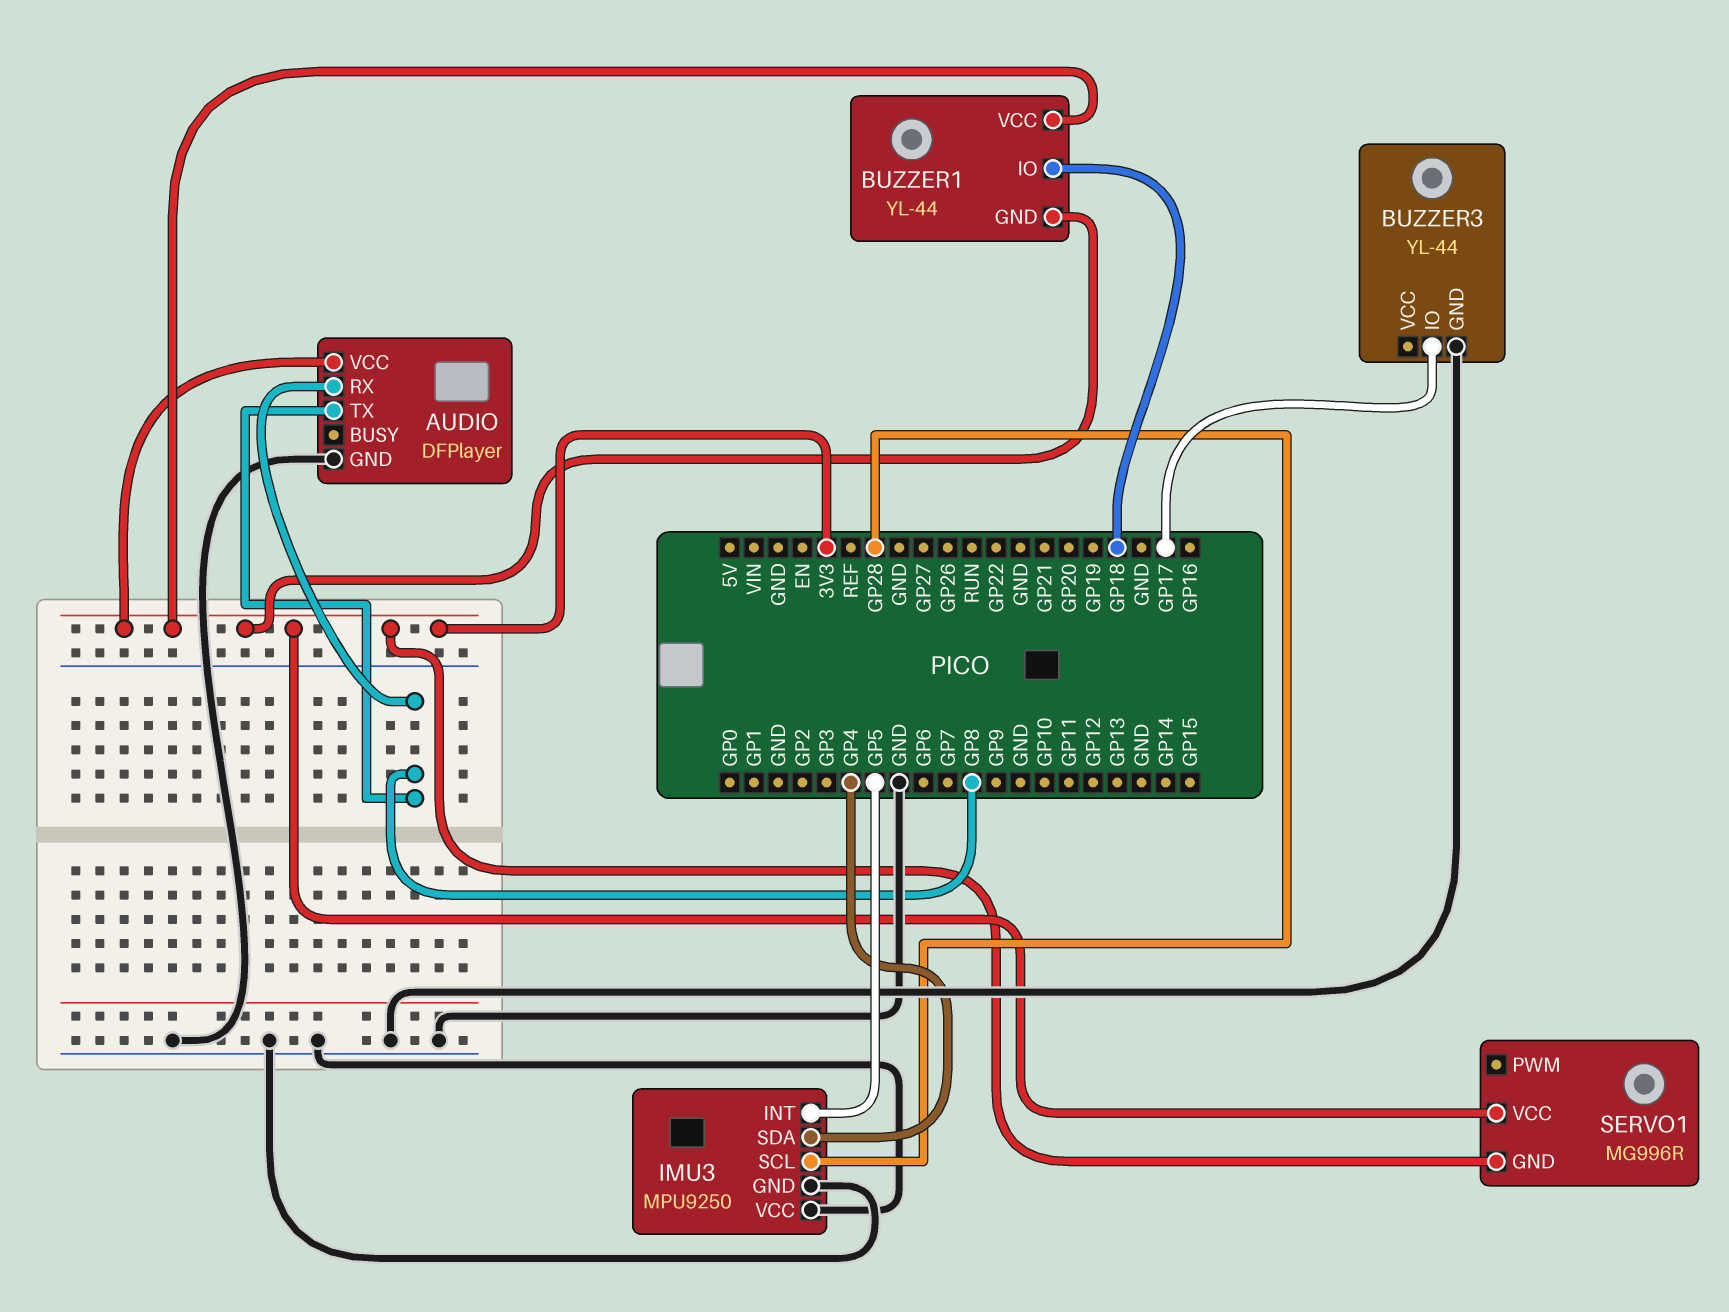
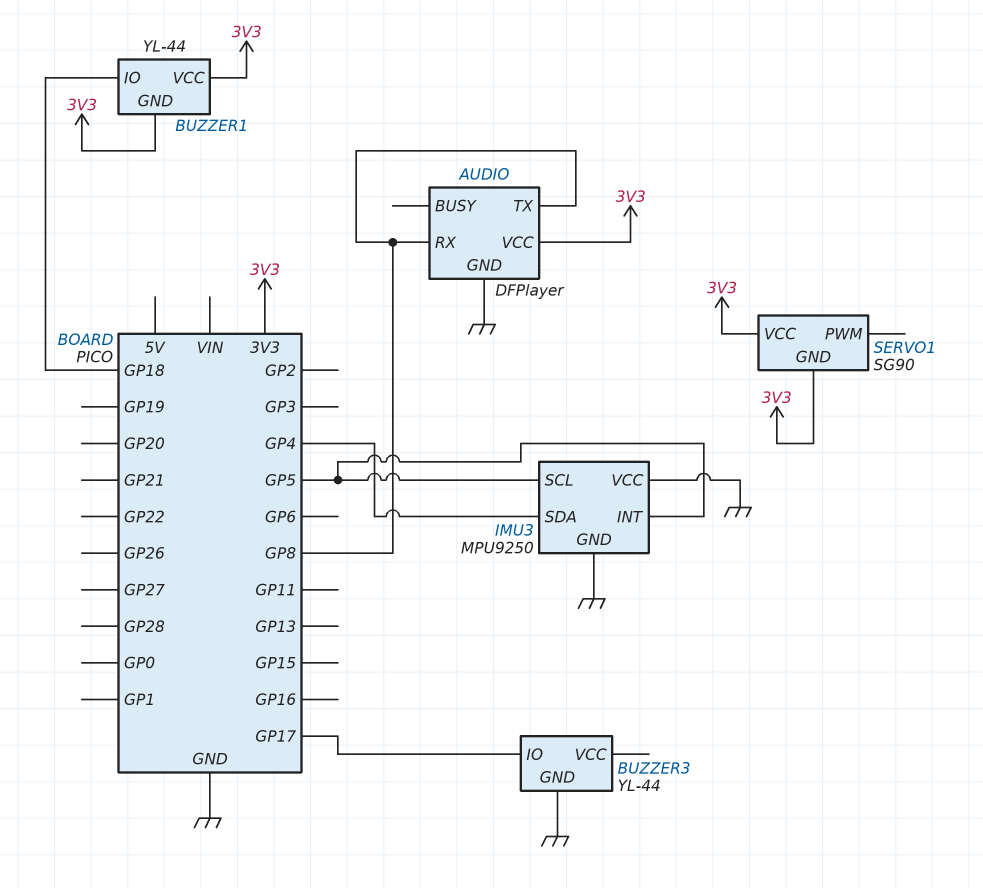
IMU3 pin SCL: GP28 -> GP5
SERVO1: MG996R -> SG90

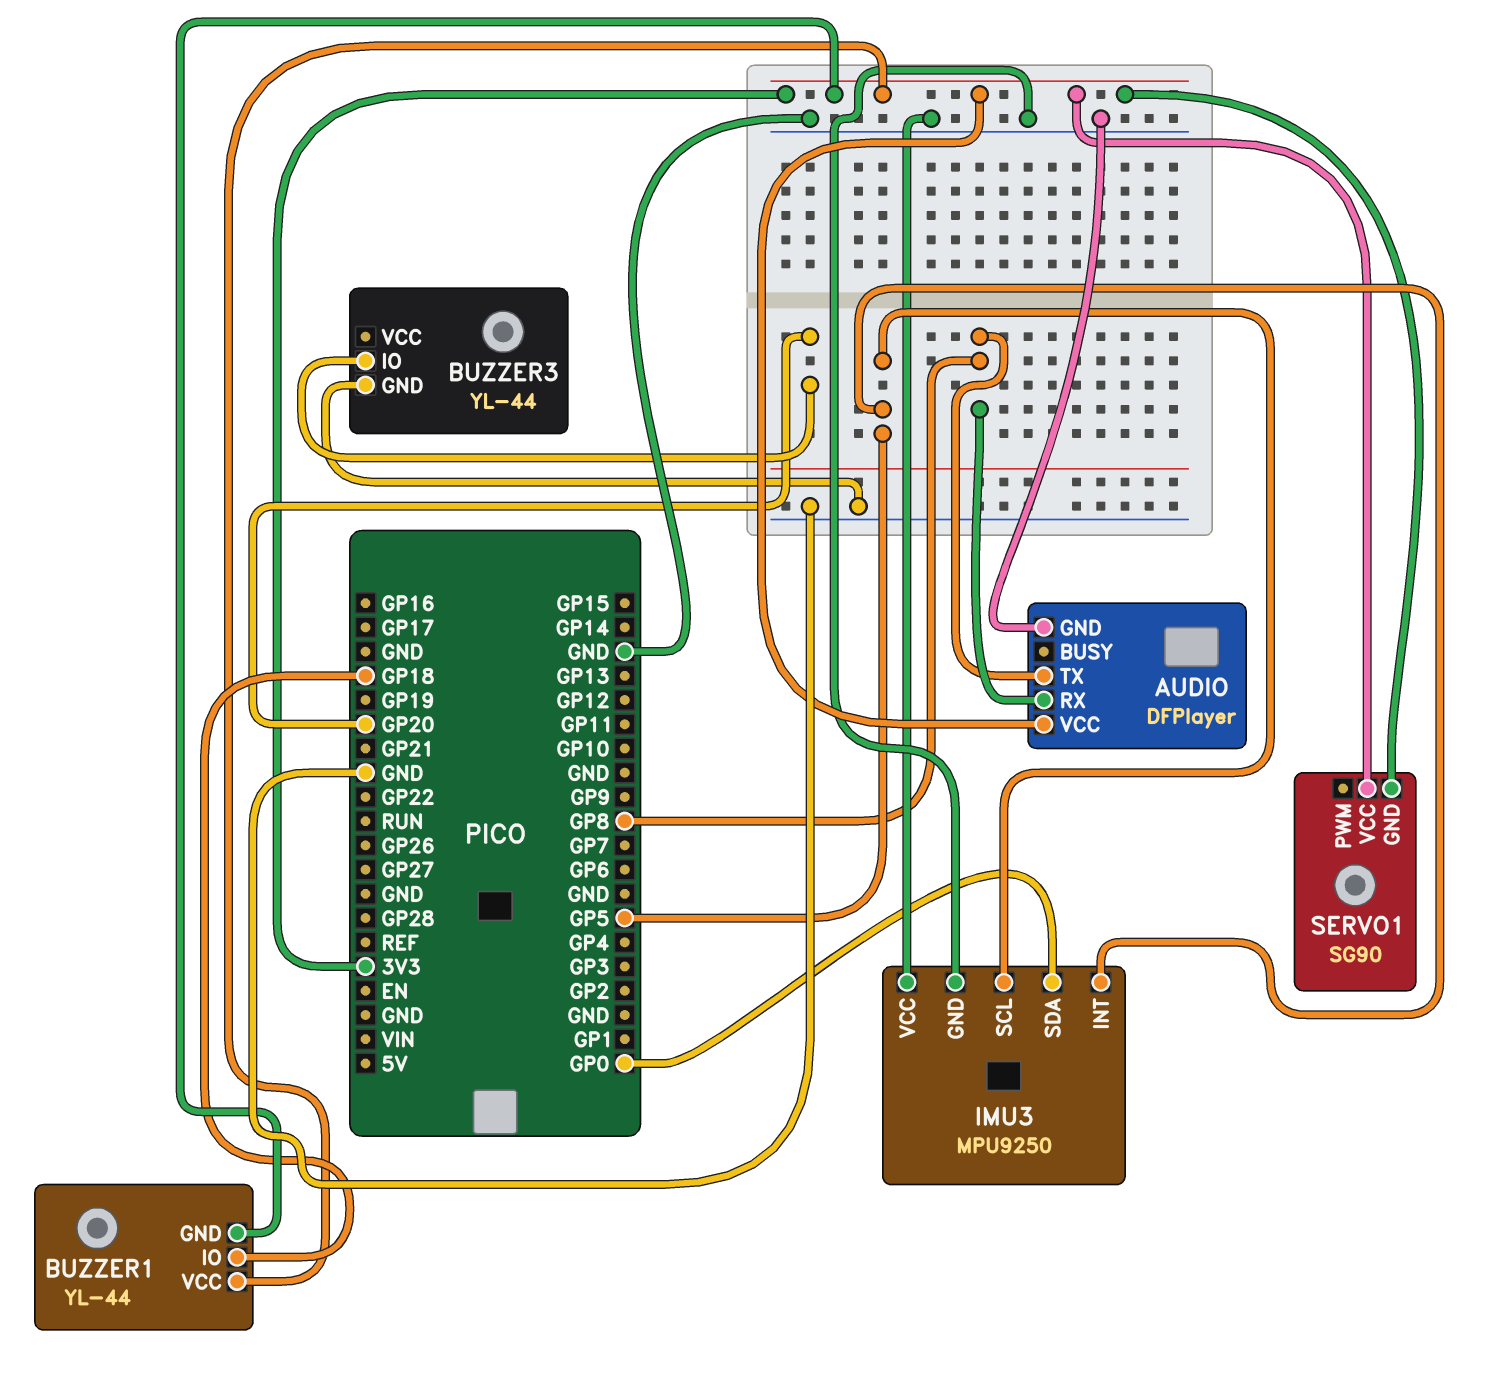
BUZZER3 pin IO: GP17 -> GP20
IMU3 pin SDA: GP4 -> GP0

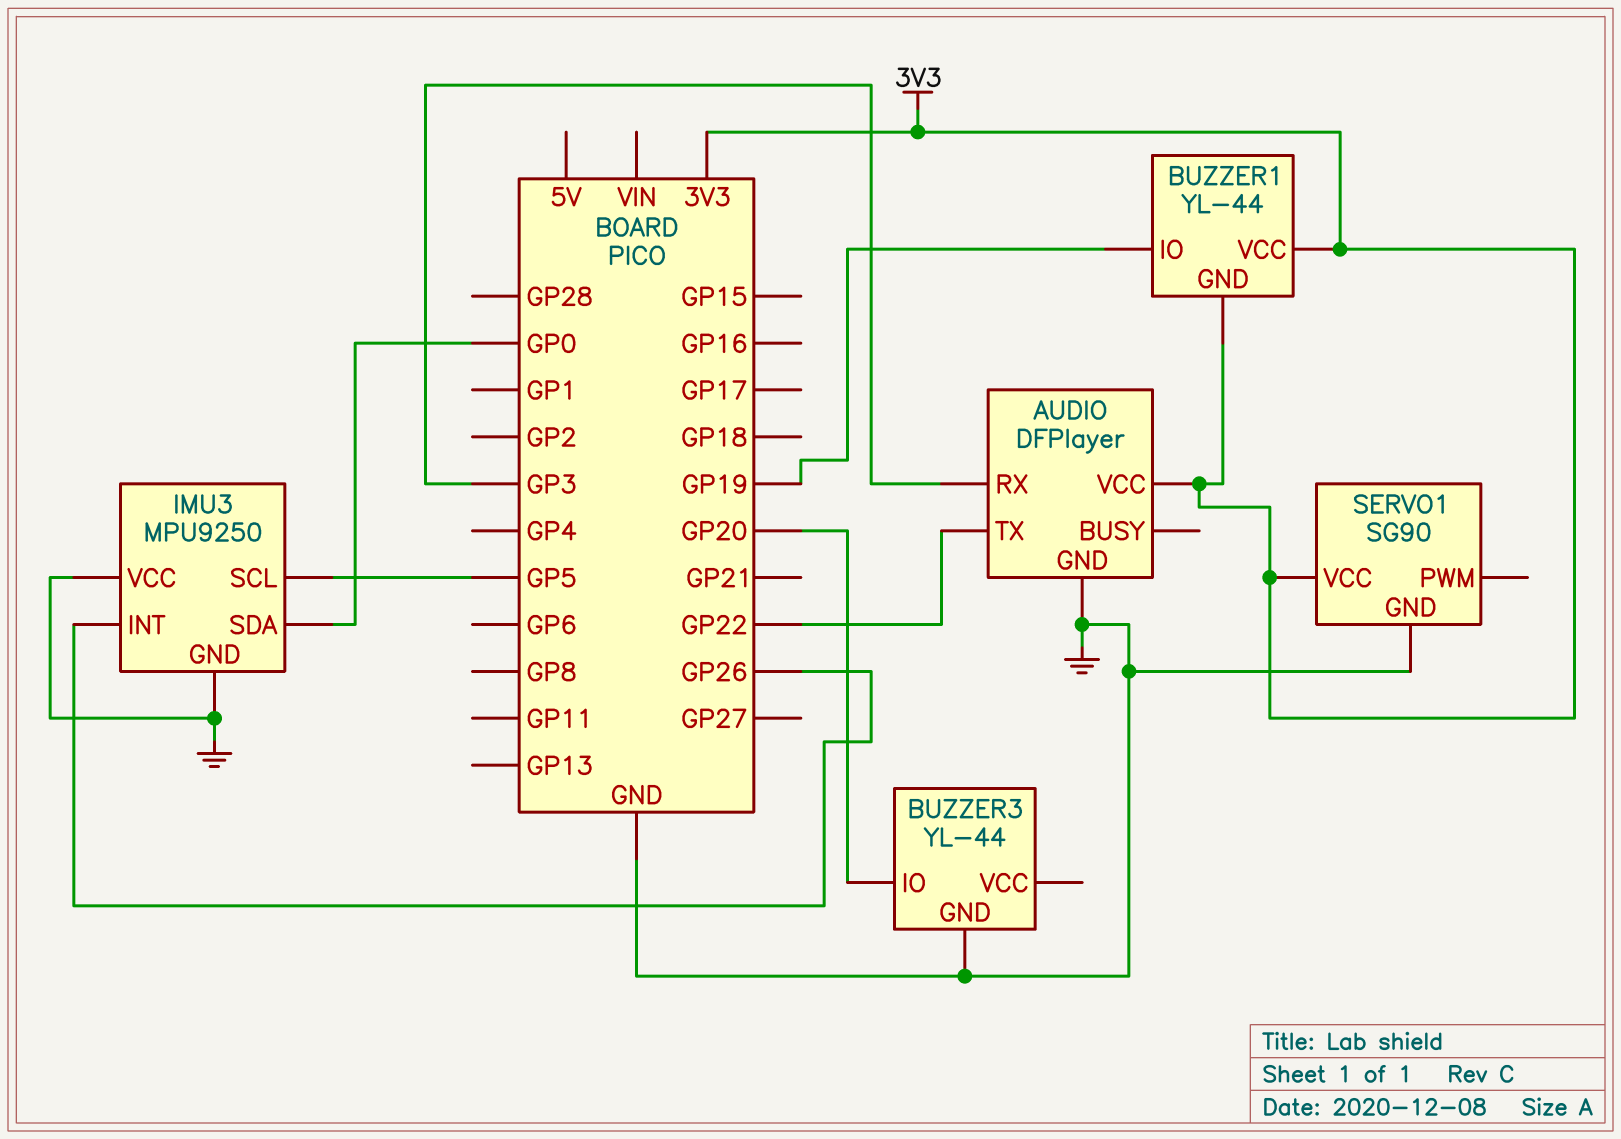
AUDIO pin RX: GP8 -> GP3
AUDIO pin TX: GP8 -> GP22
BUZZER1 pin IO: GP18 -> GP19
IMU3 pin INT: GP5 -> GP26
SERVO1 pin GND: 3V3 -> GND

